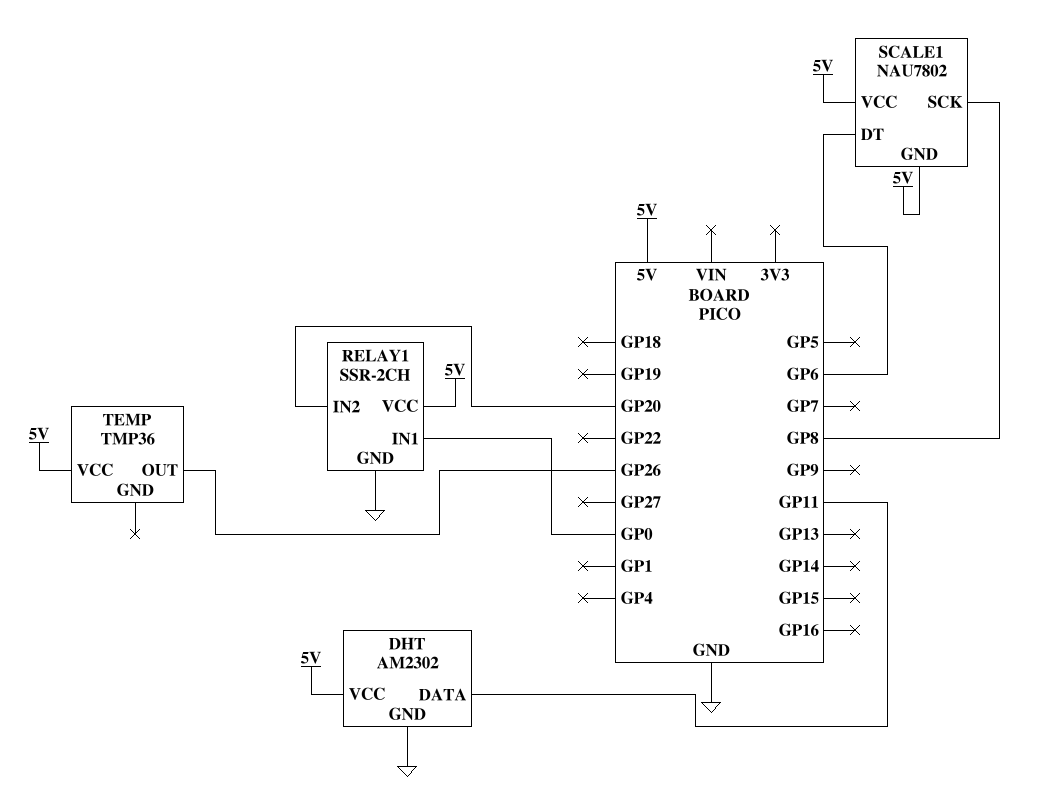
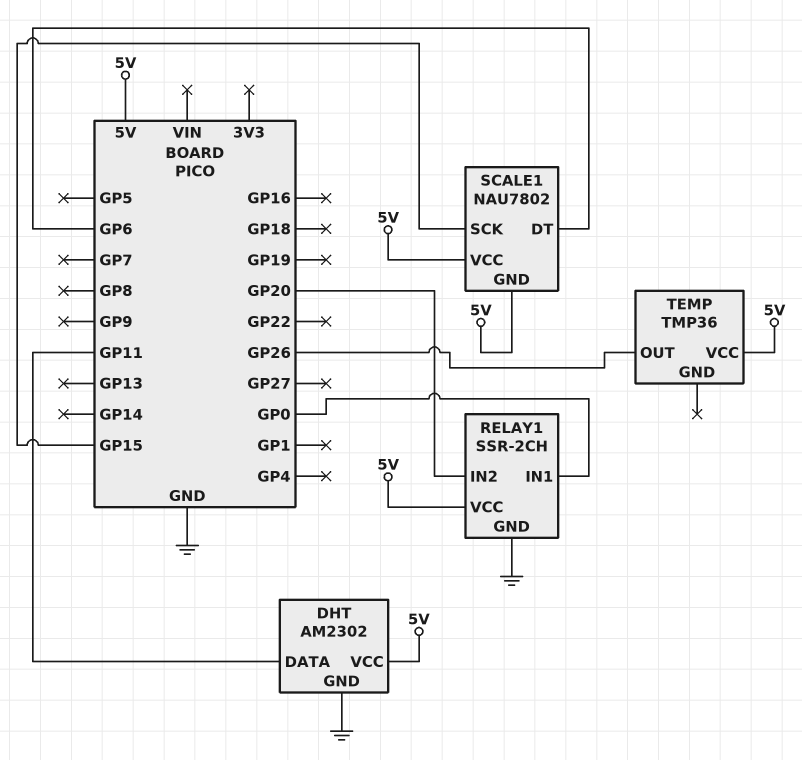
SCALE1 pin SCK: GP8 -> GP15

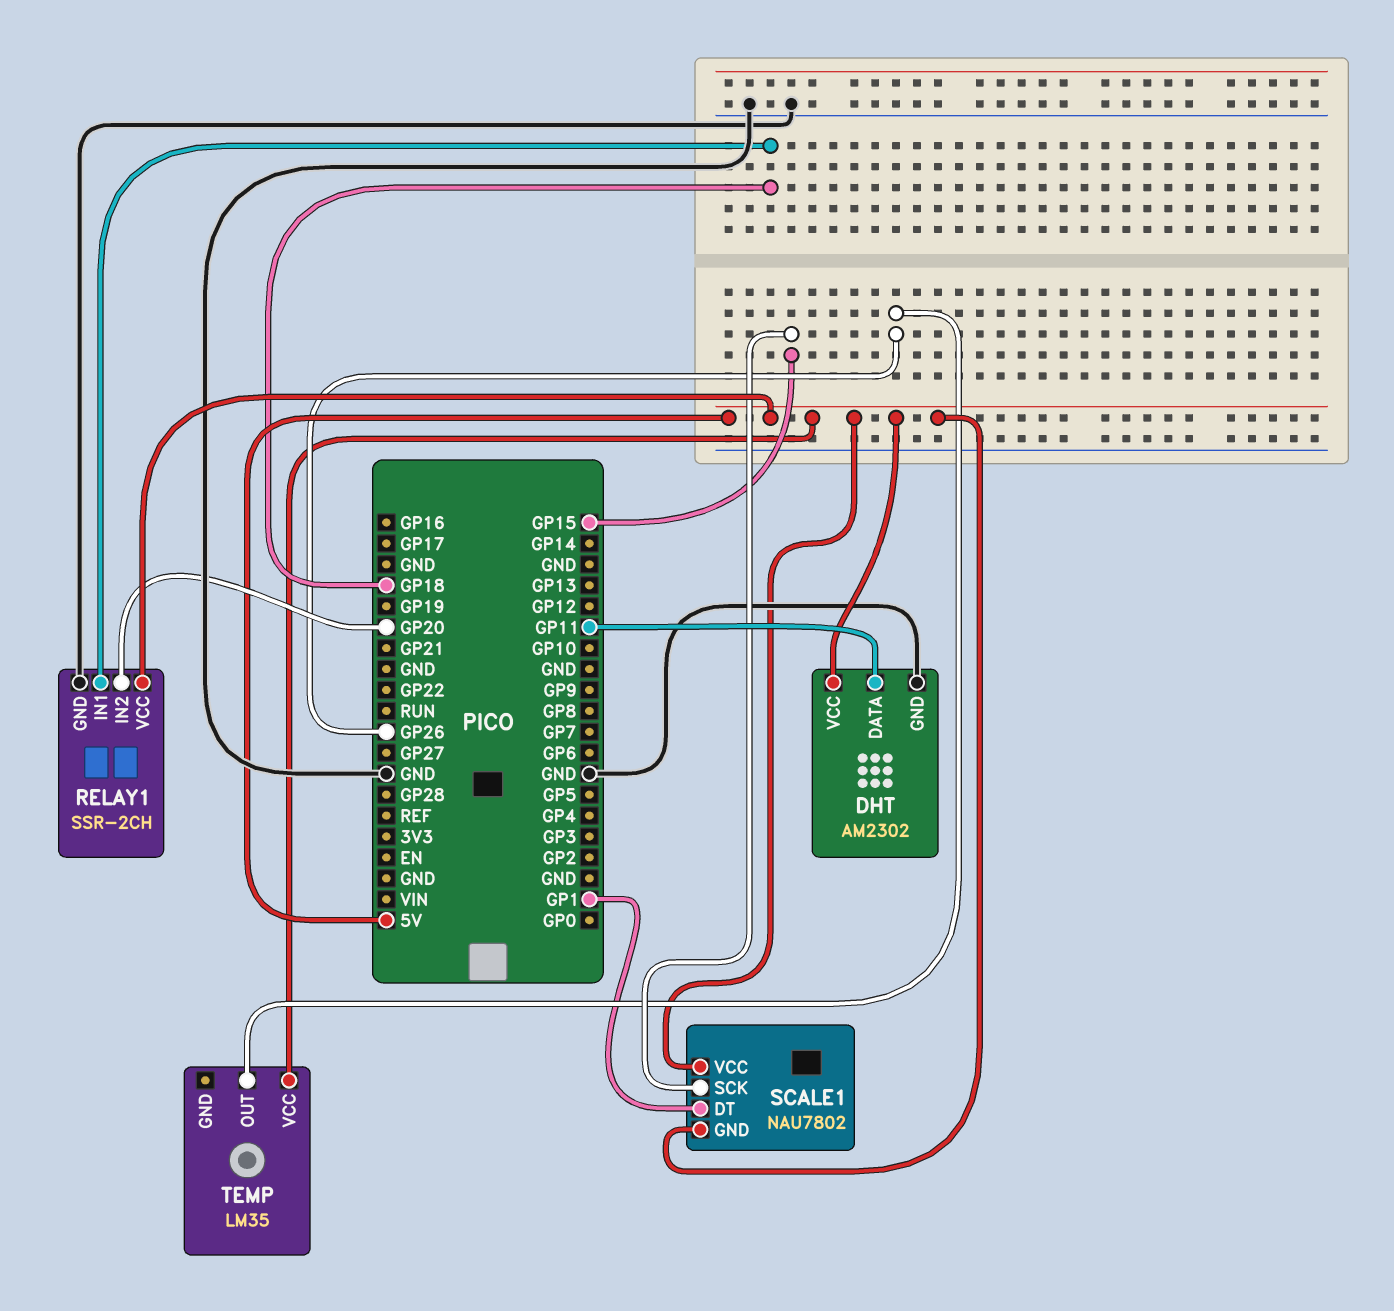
RELAY1 pin IN1: GP0 -> GP18
SCALE1 pin DT: GP6 -> GP1
TEMP: TMP36 -> LM35

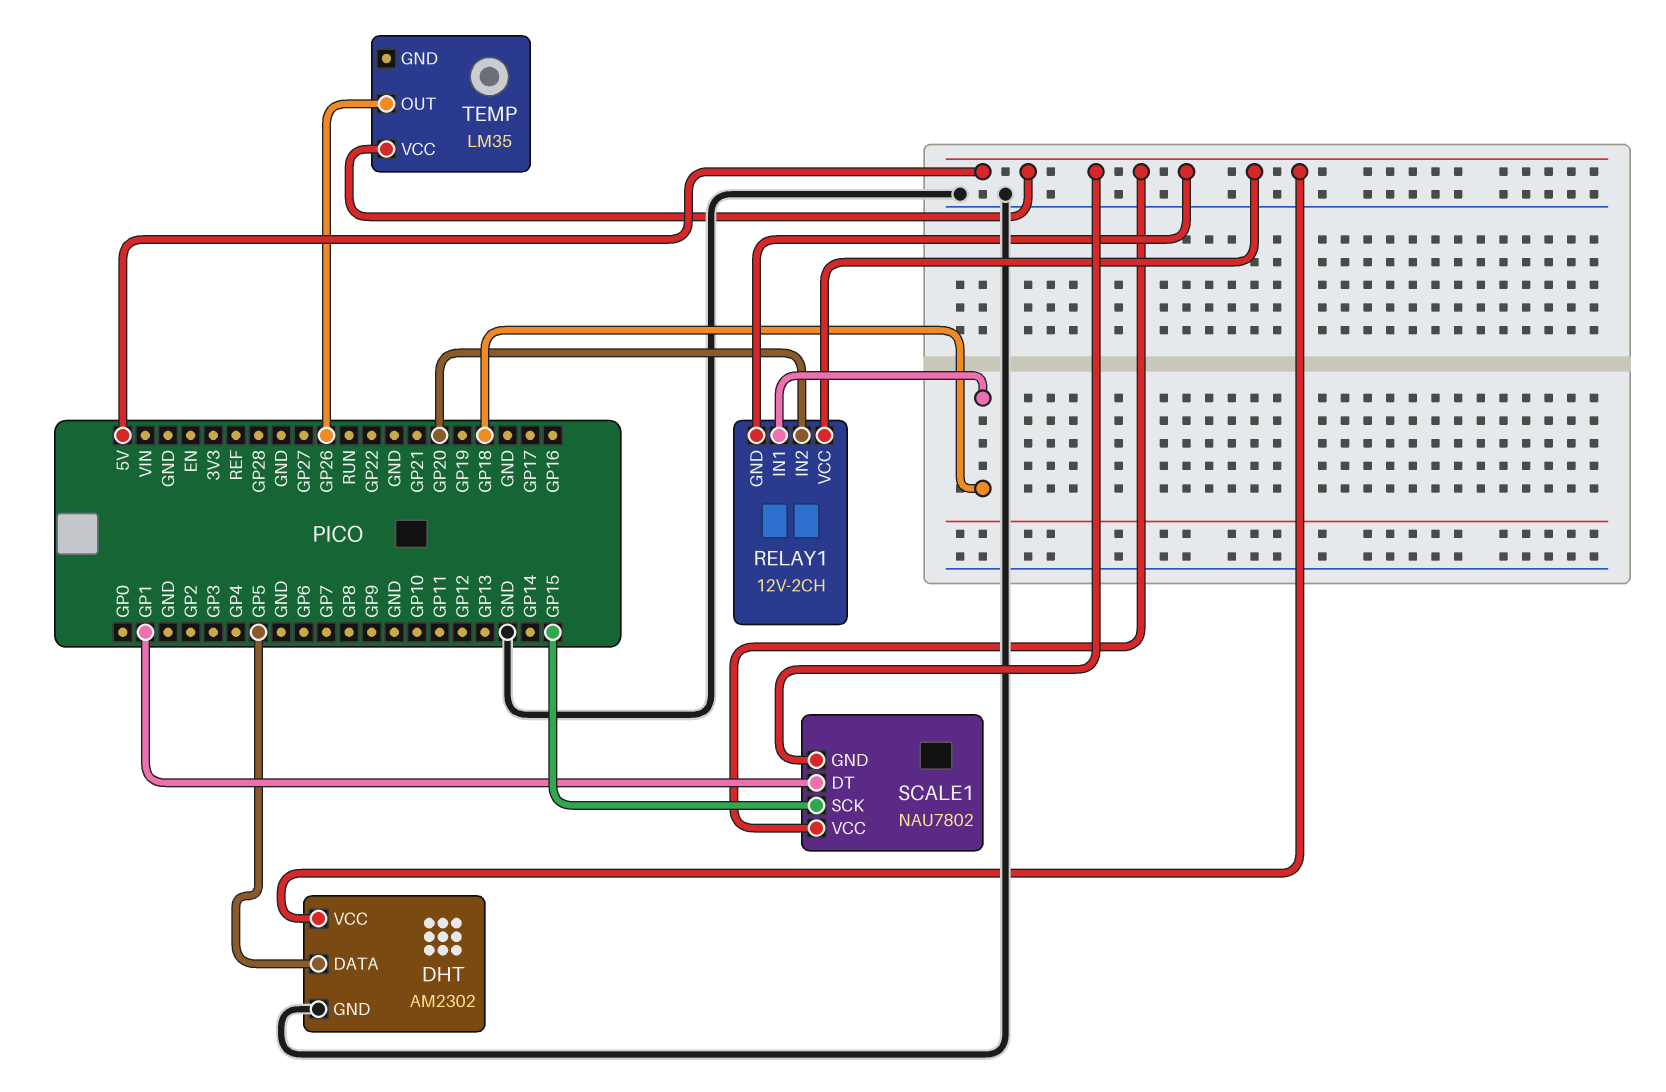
DHT pin DATA: GP11 -> GP5
RELAY1: SSR-2CH -> 12V-2CH
RELAY1 pin GND: GND -> 5V

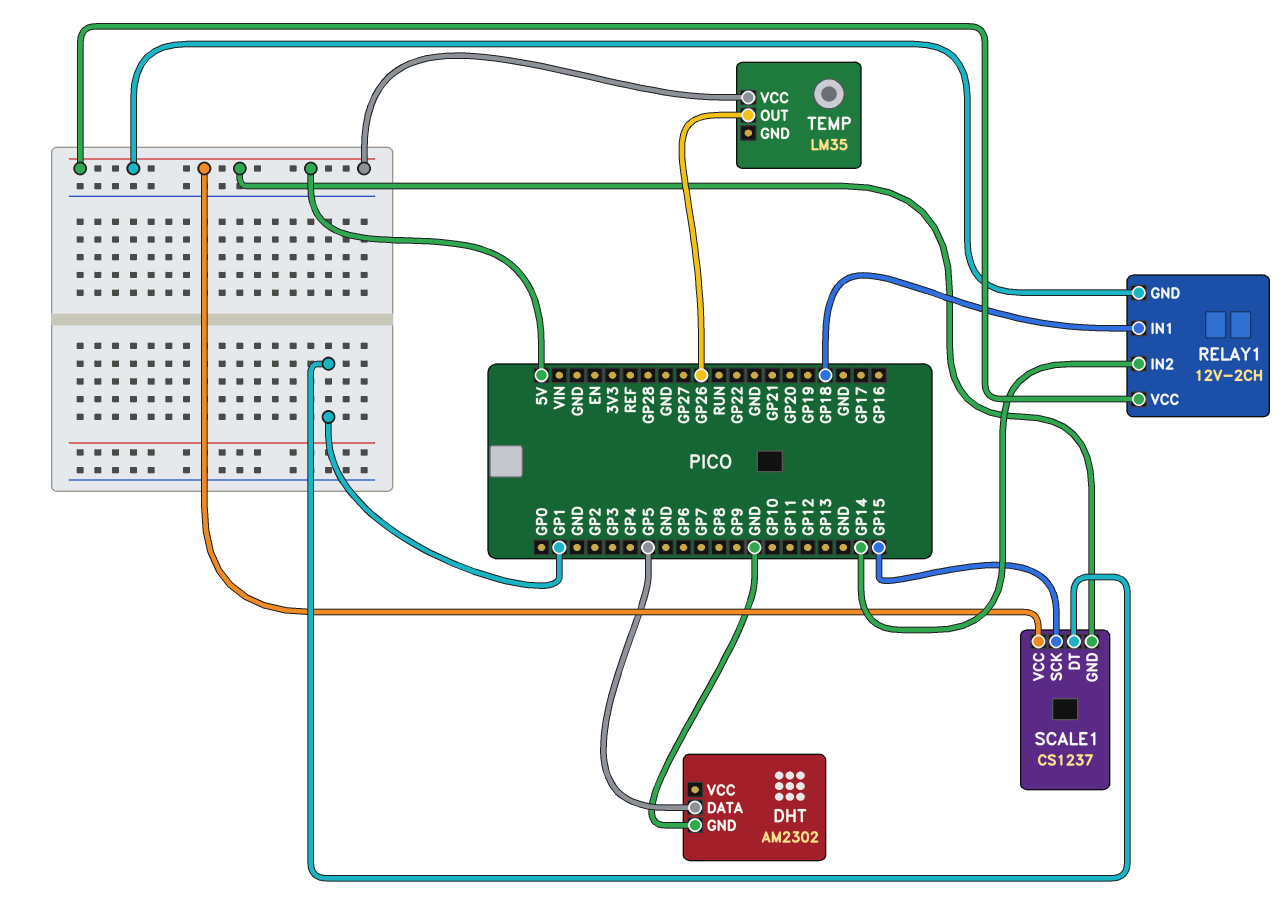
DHT pin VCC: 5V -> none
RELAY1 pin IN2: GP20 -> GP14
SCALE1: NAU7802 -> CS1237

